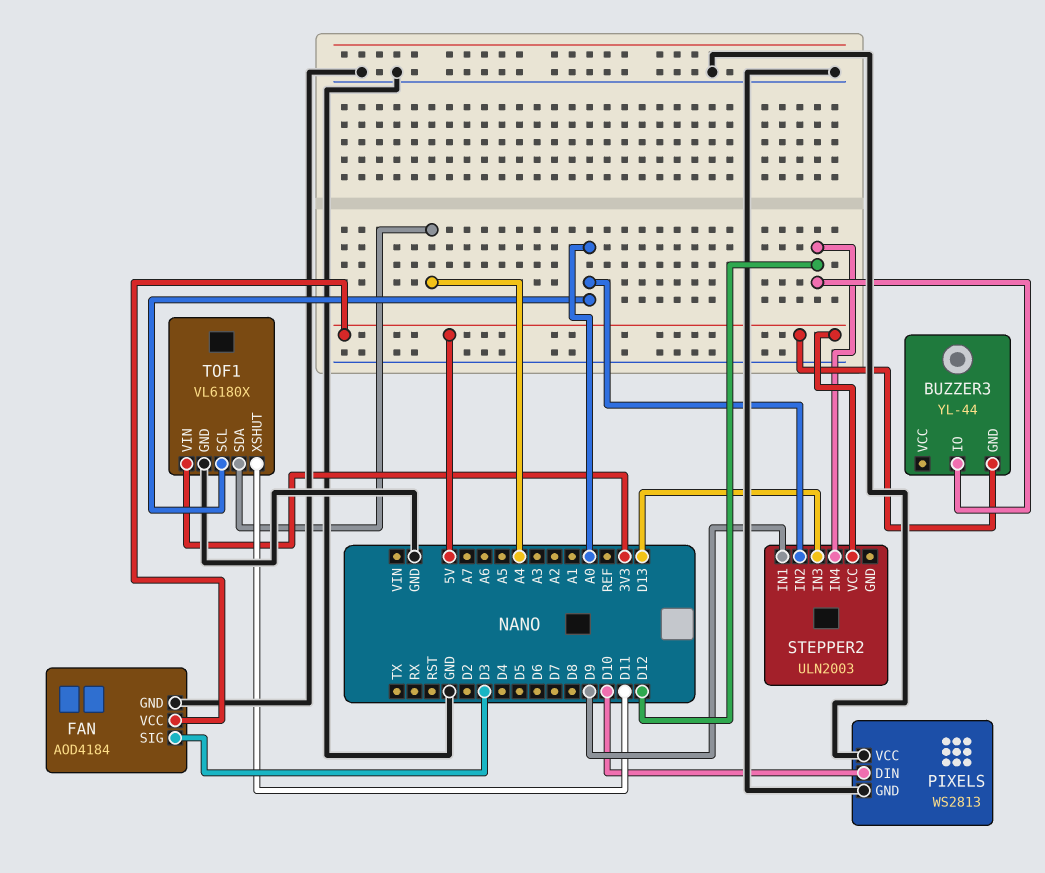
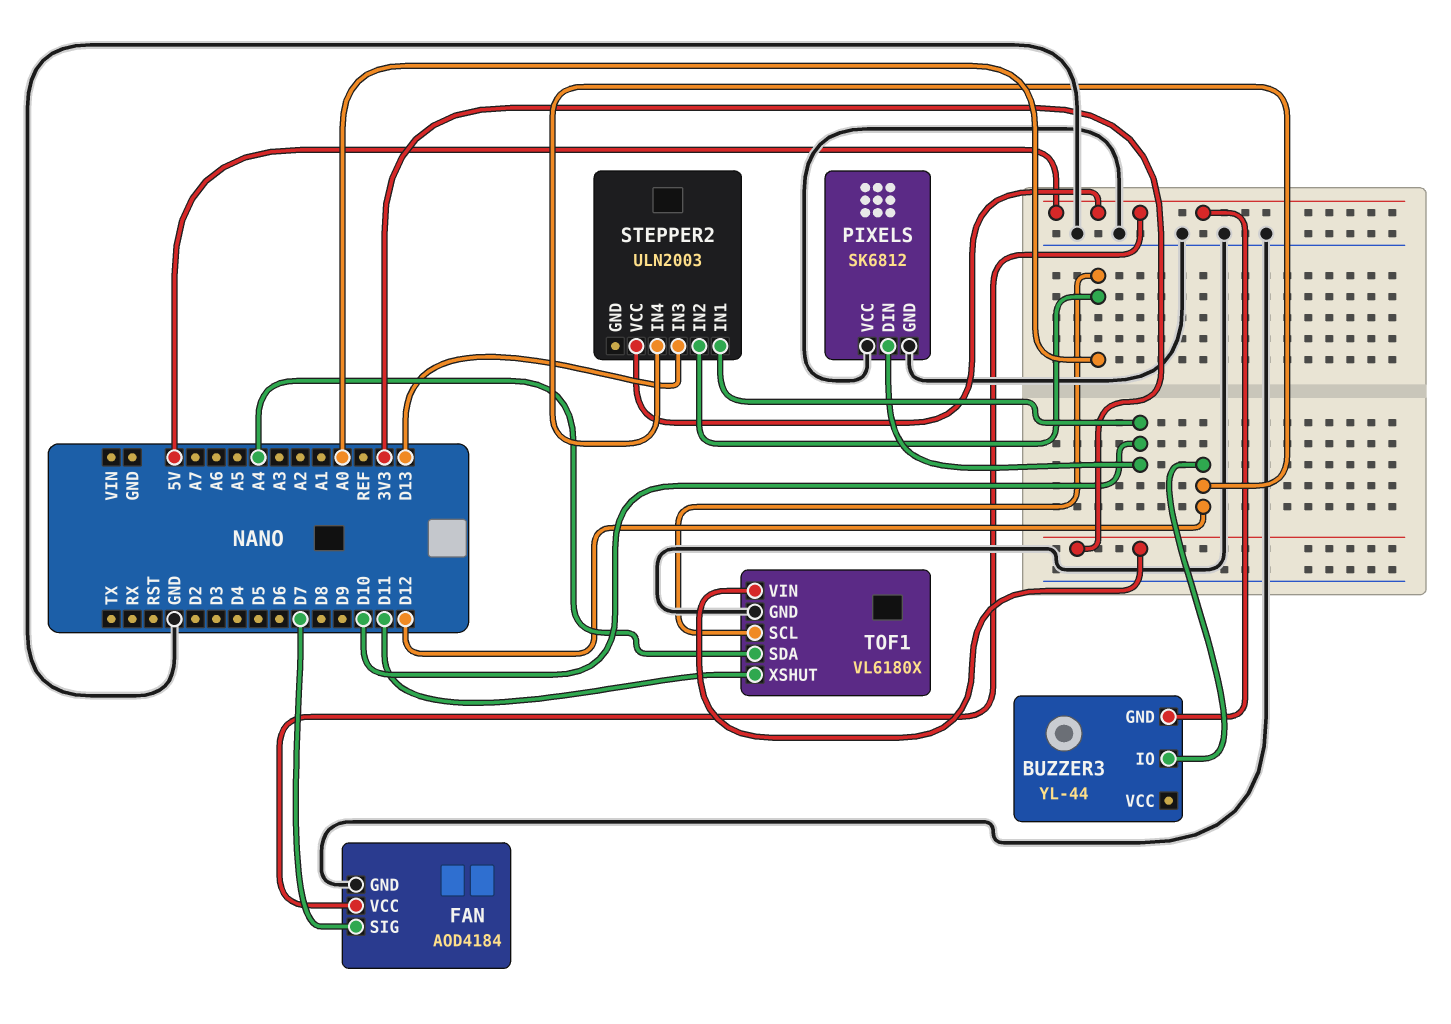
FAN pin SIG: D3 -> D7
PIXELS: WS2813 -> SK6812
STEPPER2 pin IN1: D9 -> D10

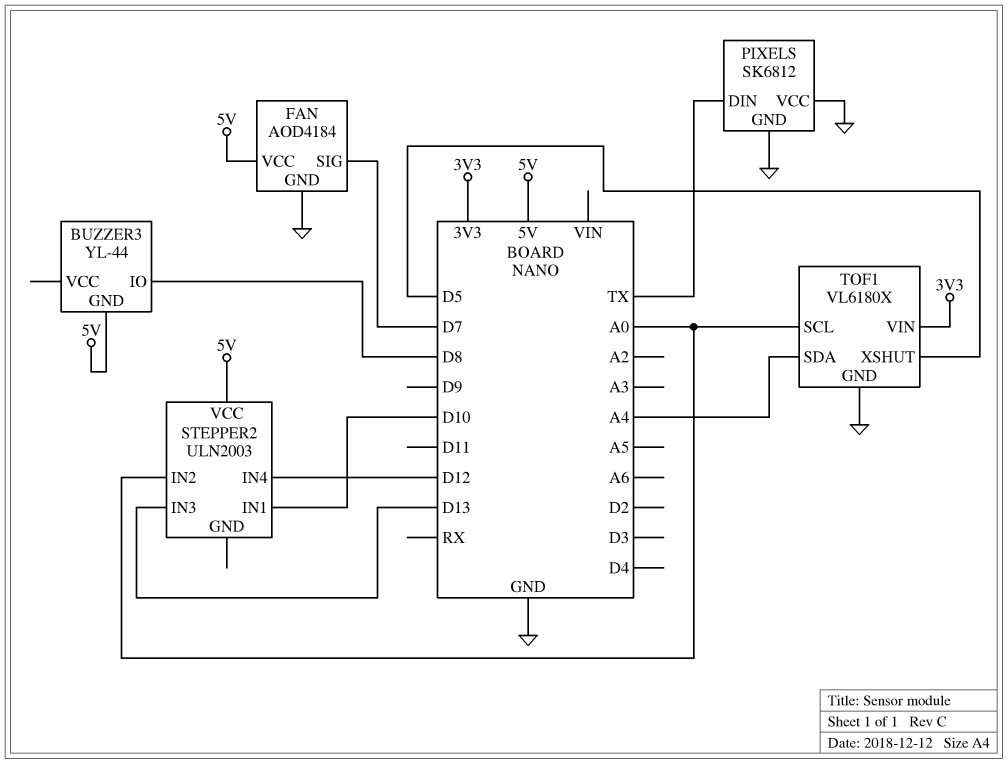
BUZZER3 pin IO: D12 -> D8
PIXELS pin DIN: D10 -> TX
TOF1 pin XSHUT: D11 -> D5

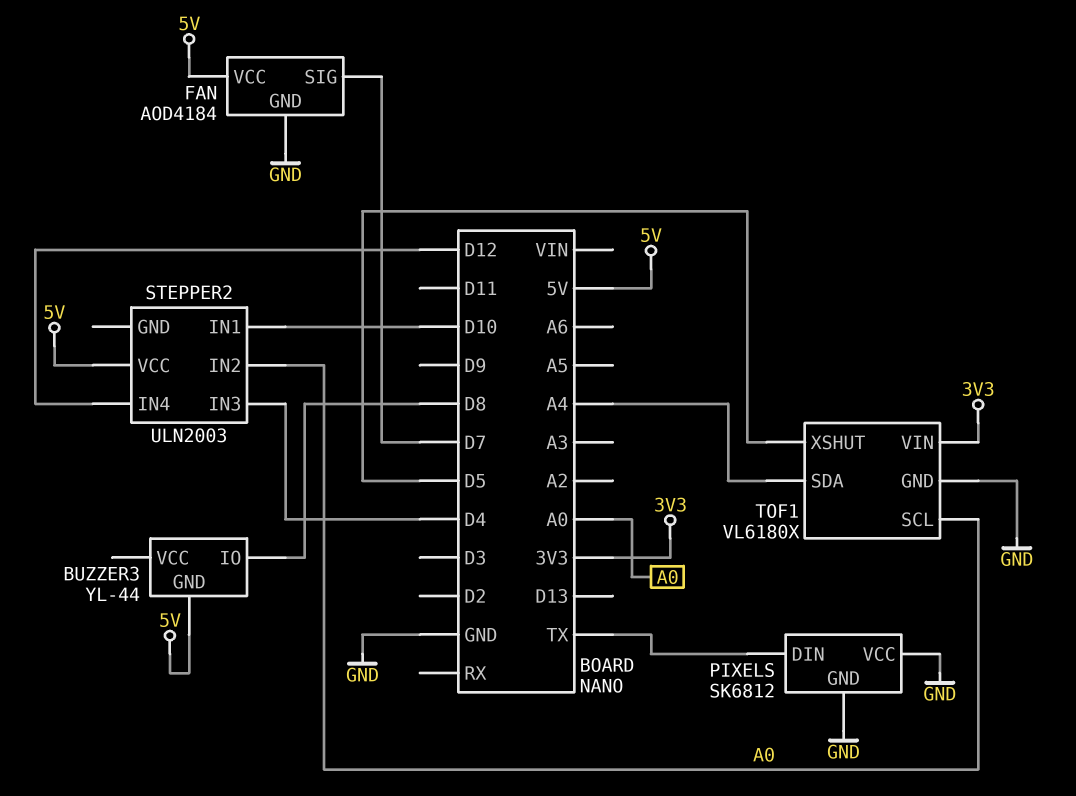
STEPPER2 pin IN3: D13 -> D4

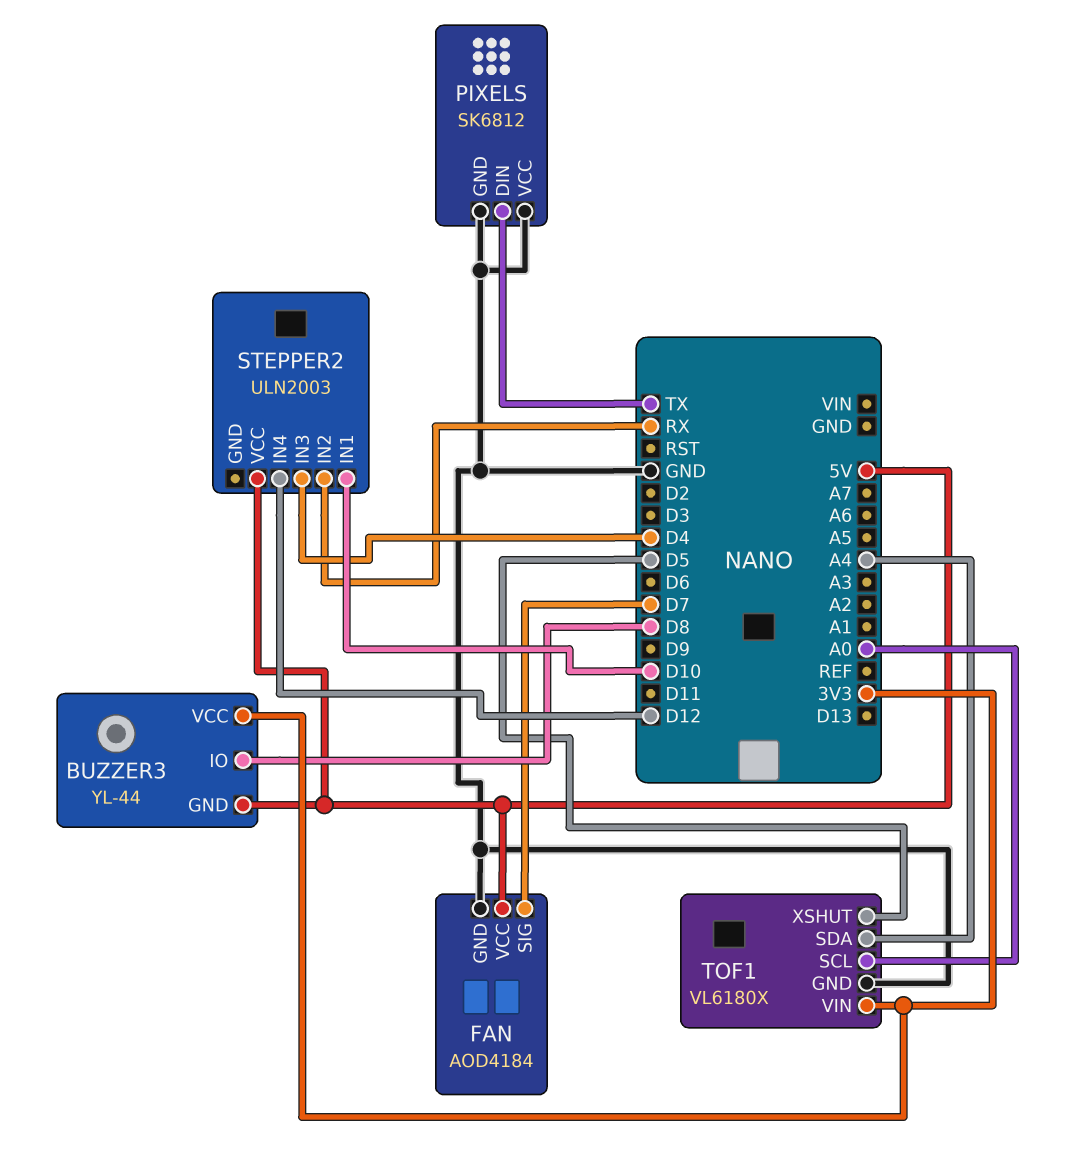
BUZZER3 pin VCC: none -> 3V3
STEPPER2 pin IN2: A0 -> RX

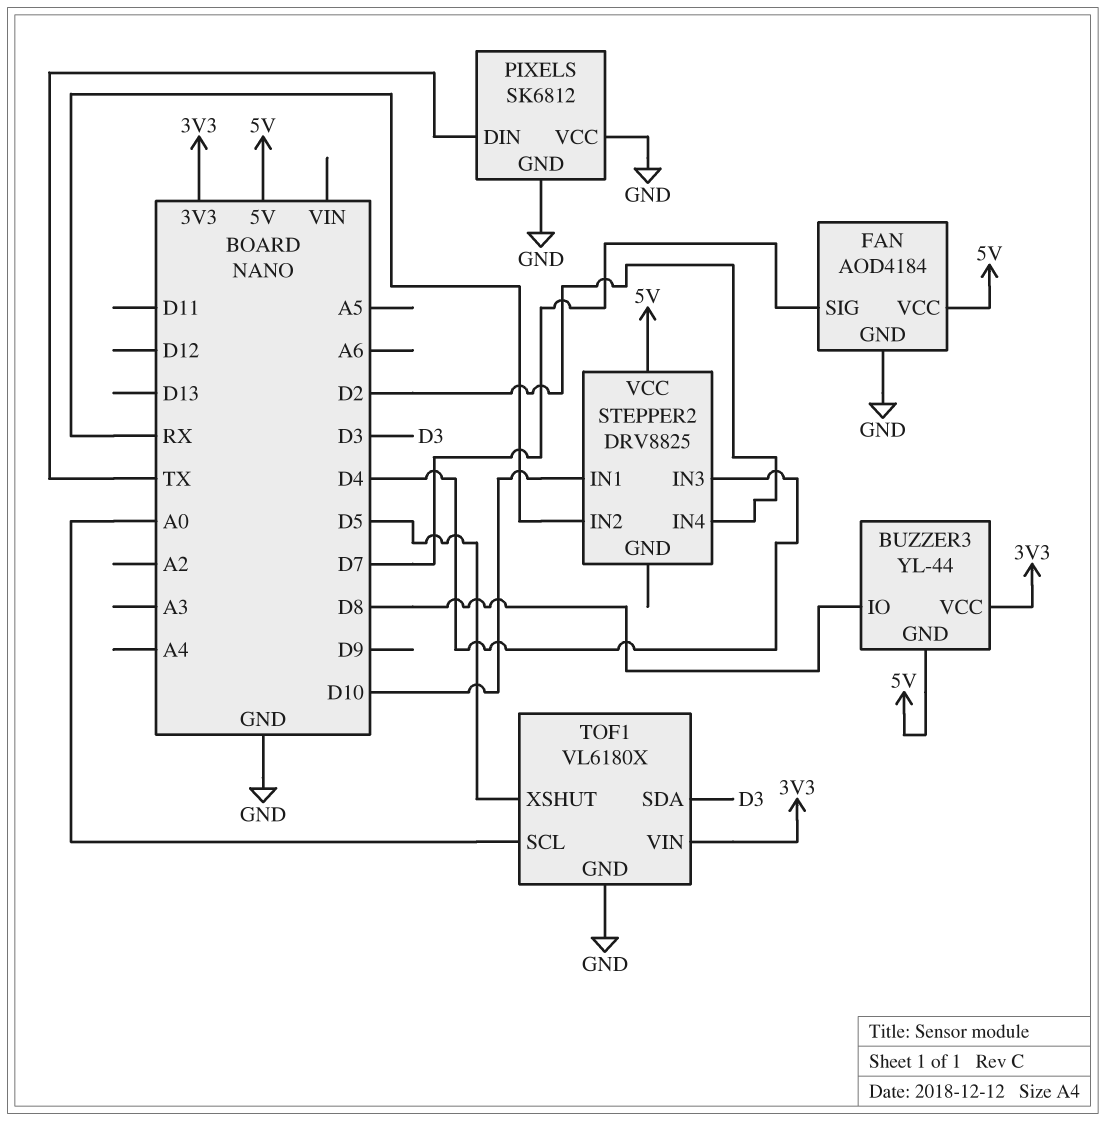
STEPPER2: ULN2003 -> DRV8825
STEPPER2 pin IN4: D12 -> D2
TOF1 pin SDA: A4 -> D3

